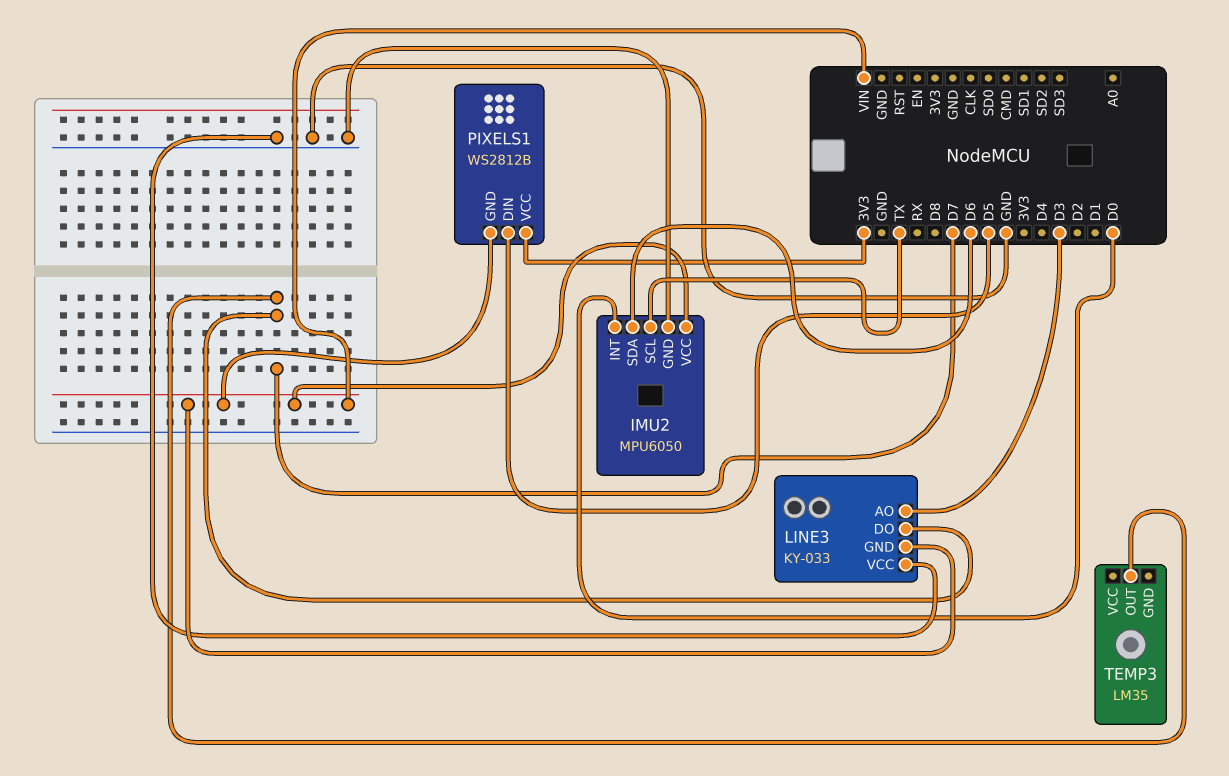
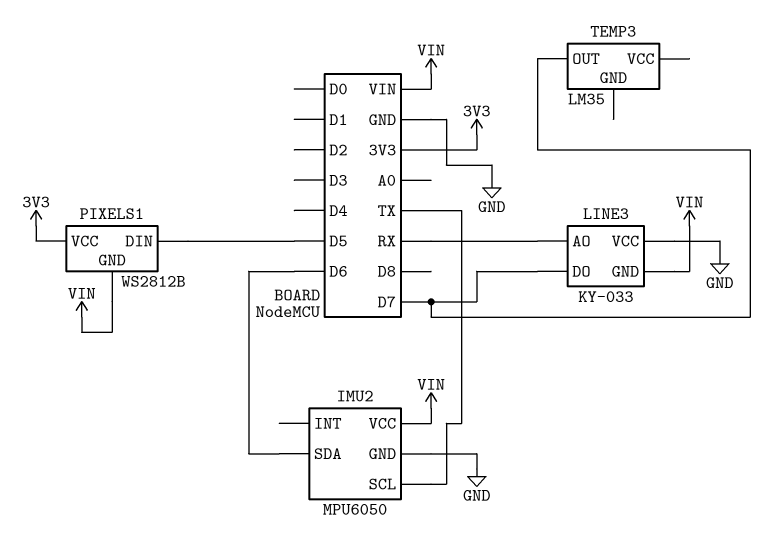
IMU2 pin INT: D0 -> none
LINE3 pin AO: D3 -> RX

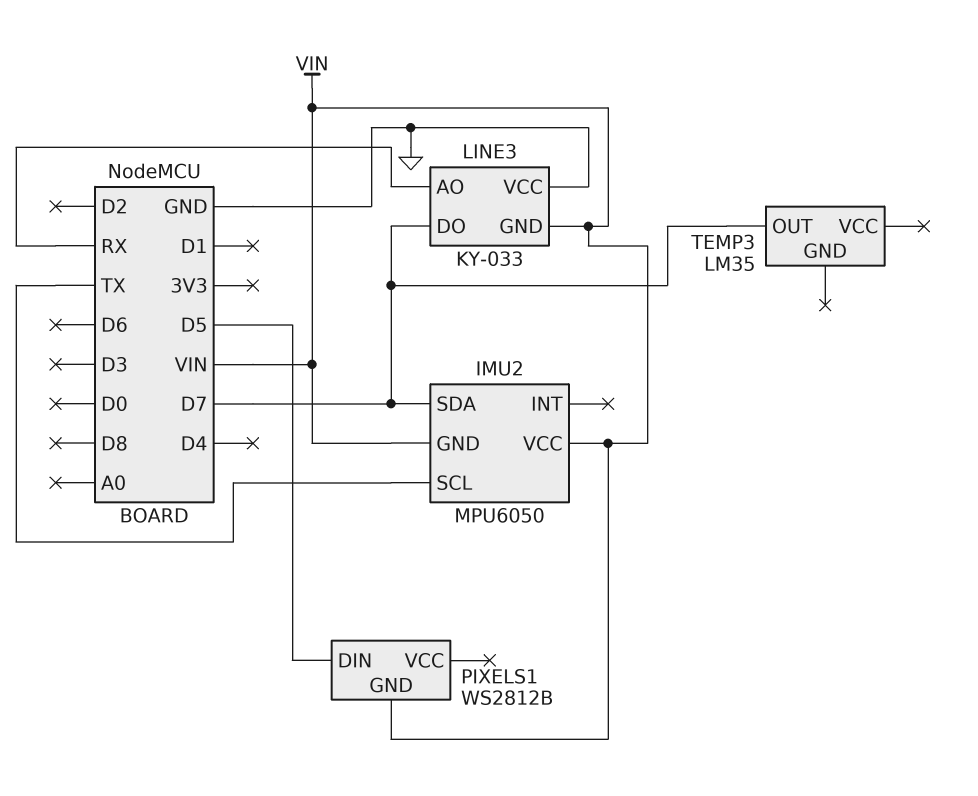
IMU2 pin GND: GND -> VIN
IMU2 pin SDA: D6 -> D7
PIXELS1 pin VCC: 3V3 -> none

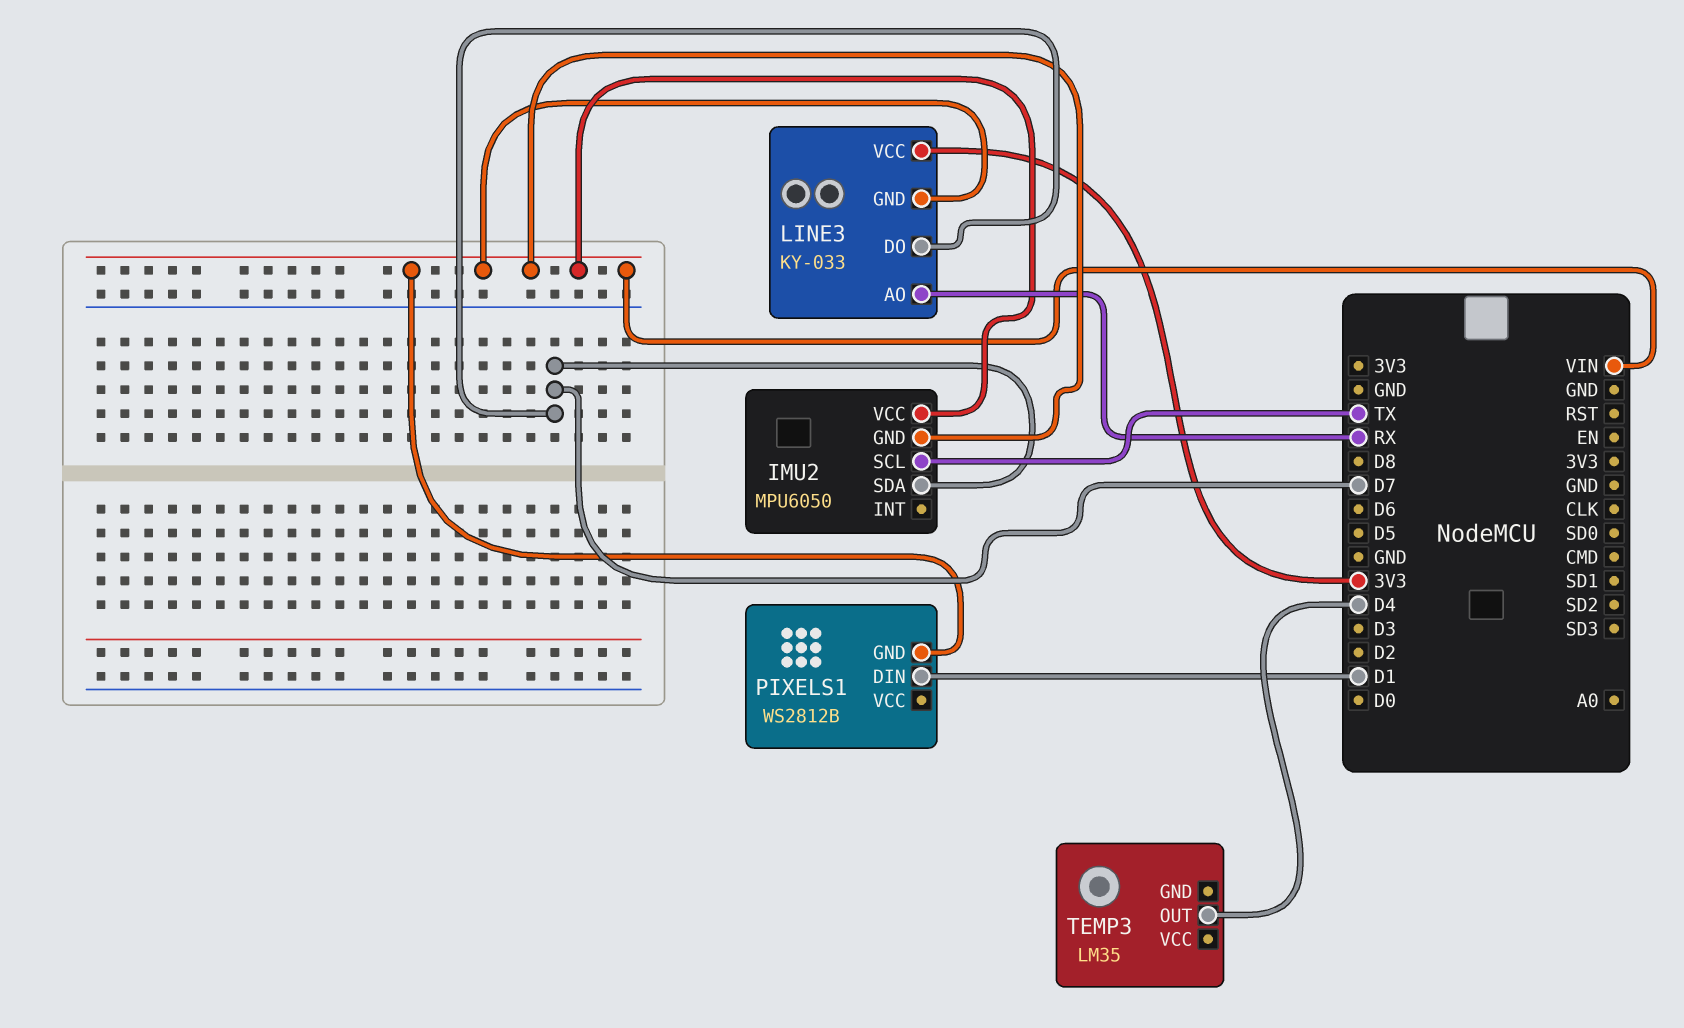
LINE3 pin VCC: GND -> 3V3
PIXELS1 pin DIN: D5 -> D1
TEMP3 pin OUT: D7 -> D4

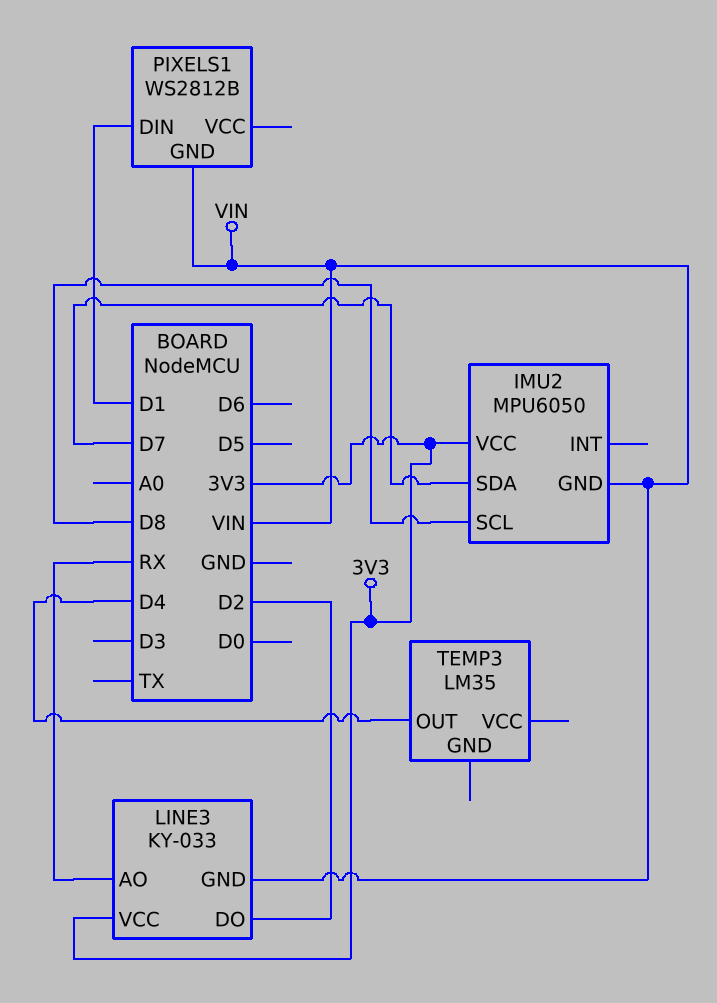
IMU2 pin SCL: TX -> D8
IMU2 pin VCC: VIN -> 3V3
LINE3 pin DO: D7 -> D2

